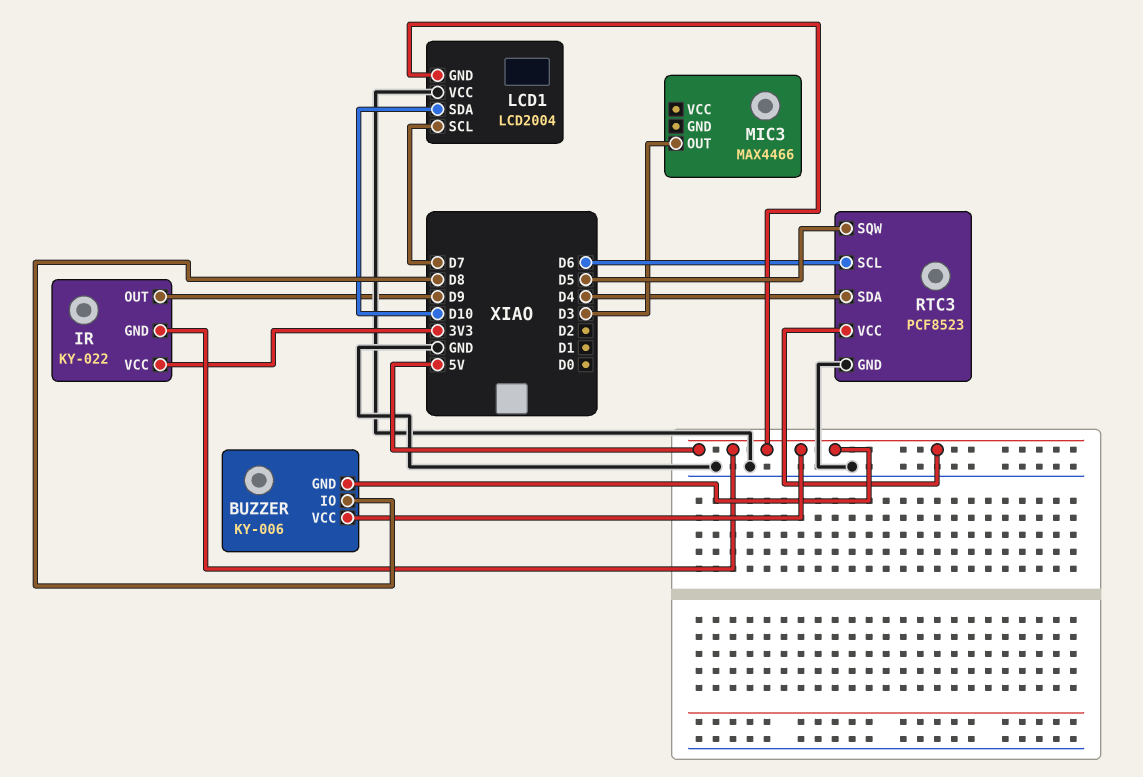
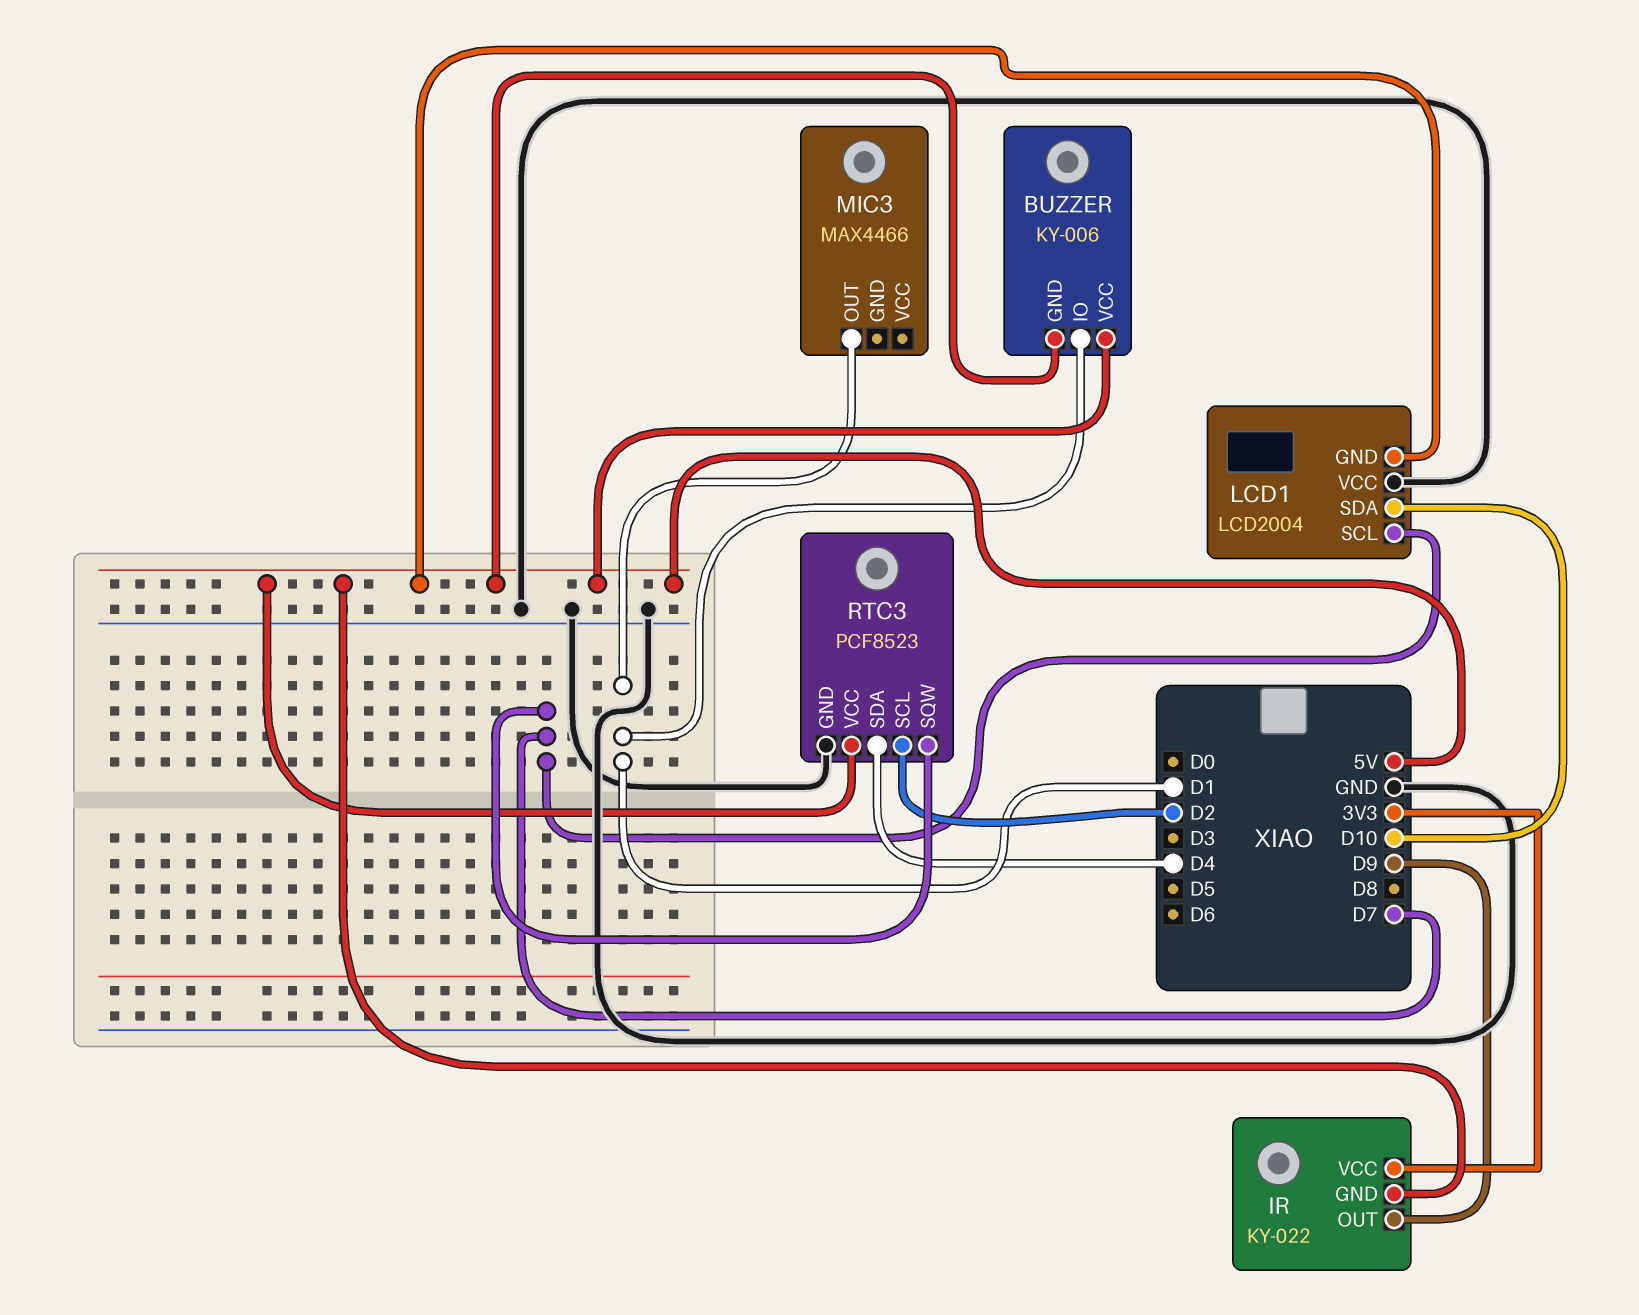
BUZZER pin IO: D8 -> D1
MIC3 pin OUT: D3 -> D1
RTC3 pin SCL: D6 -> D2
RTC3 pin SQW: D5 -> D7

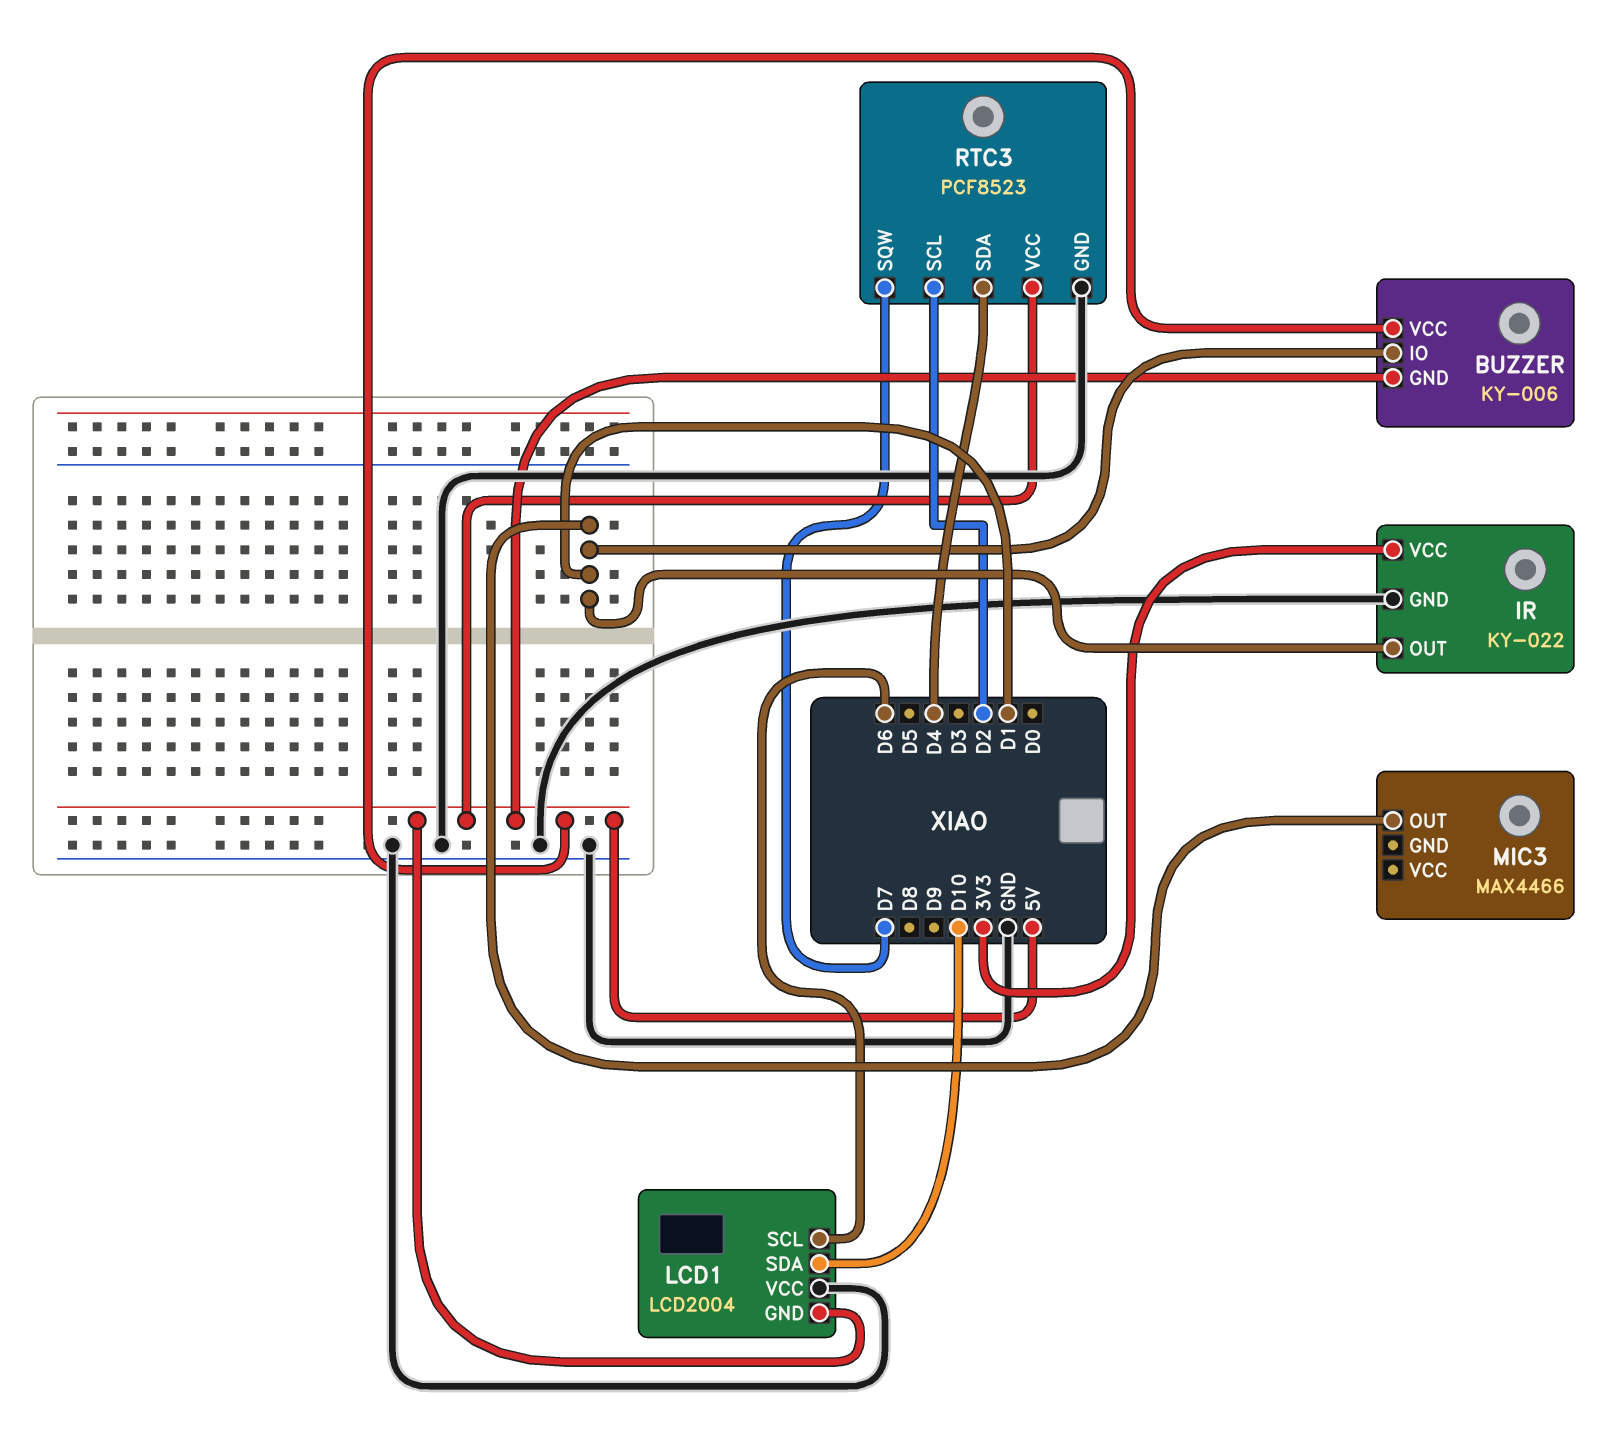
IR pin GND: 5V -> GND
IR pin OUT: D9 -> D1
LCD1 pin SCL: D7 -> D6

